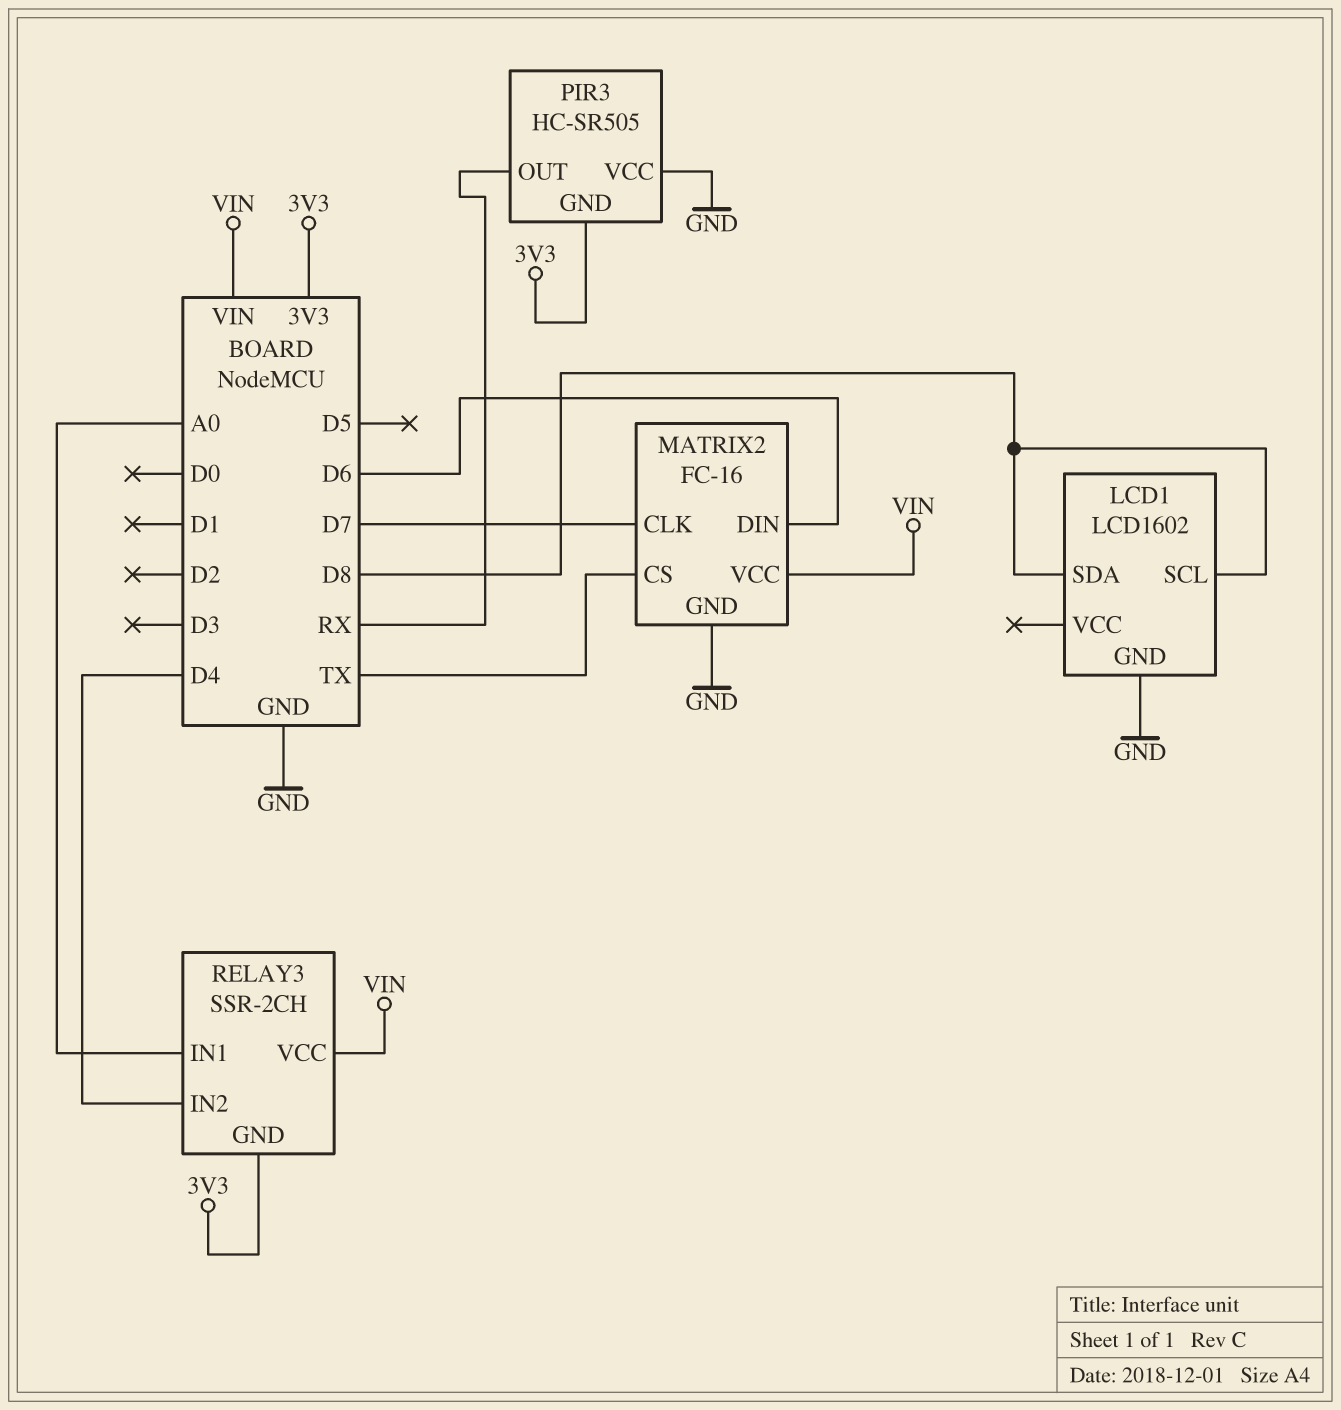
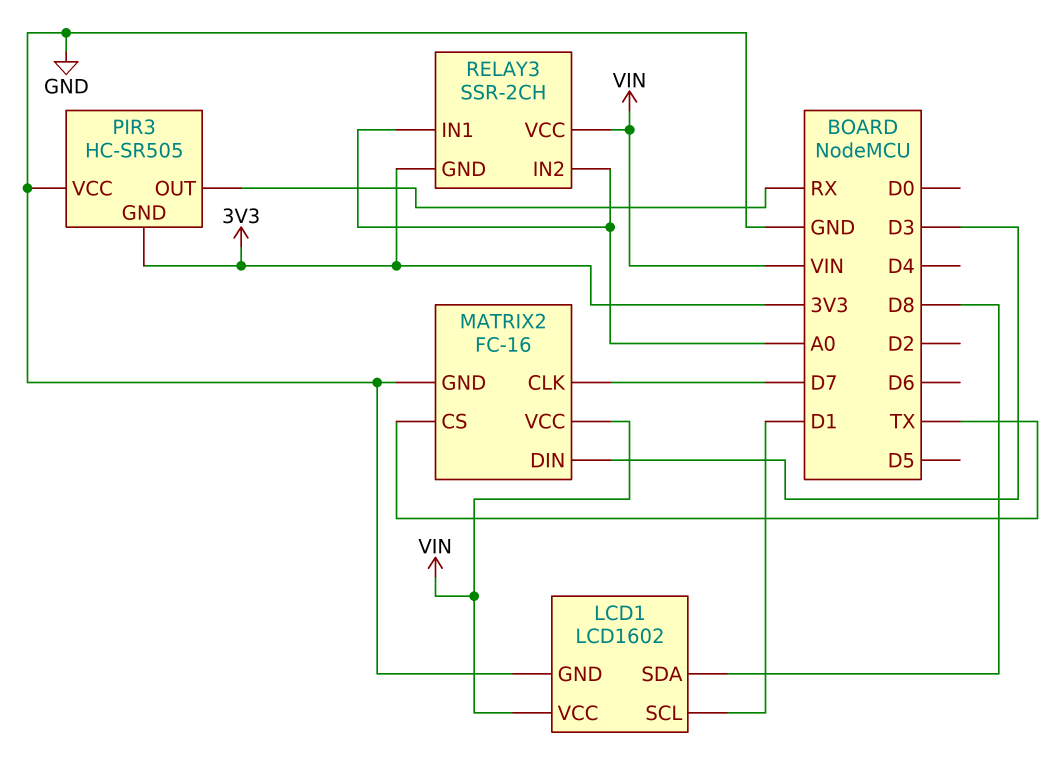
LCD1 pin SCL: D8 -> D1
LCD1 pin VCC: none -> VIN
MATRIX2 pin DIN: D6 -> D3
RELAY3 pin IN2: D4 -> A0

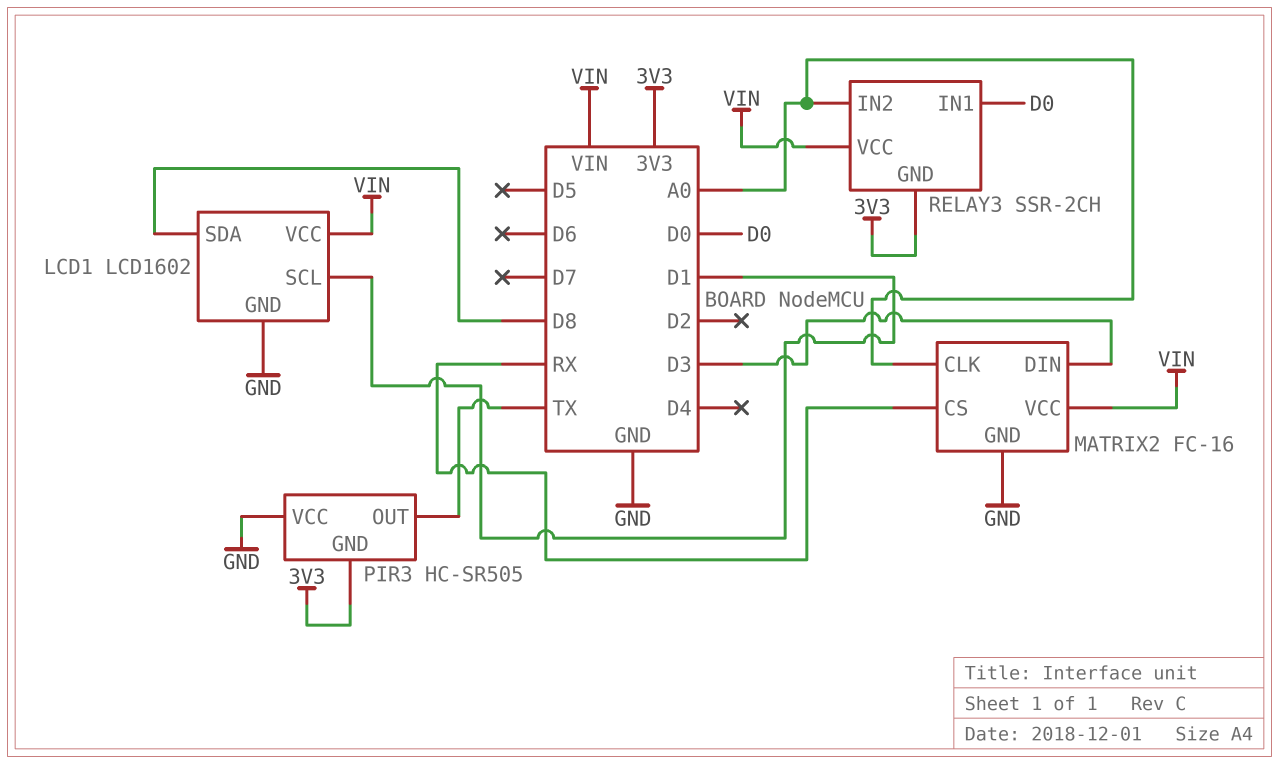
MATRIX2 pin CLK: D7 -> A0
MATRIX2 pin CS: TX -> RX
PIR3 pin OUT: RX -> TX
RELAY3 pin IN1: A0 -> D0

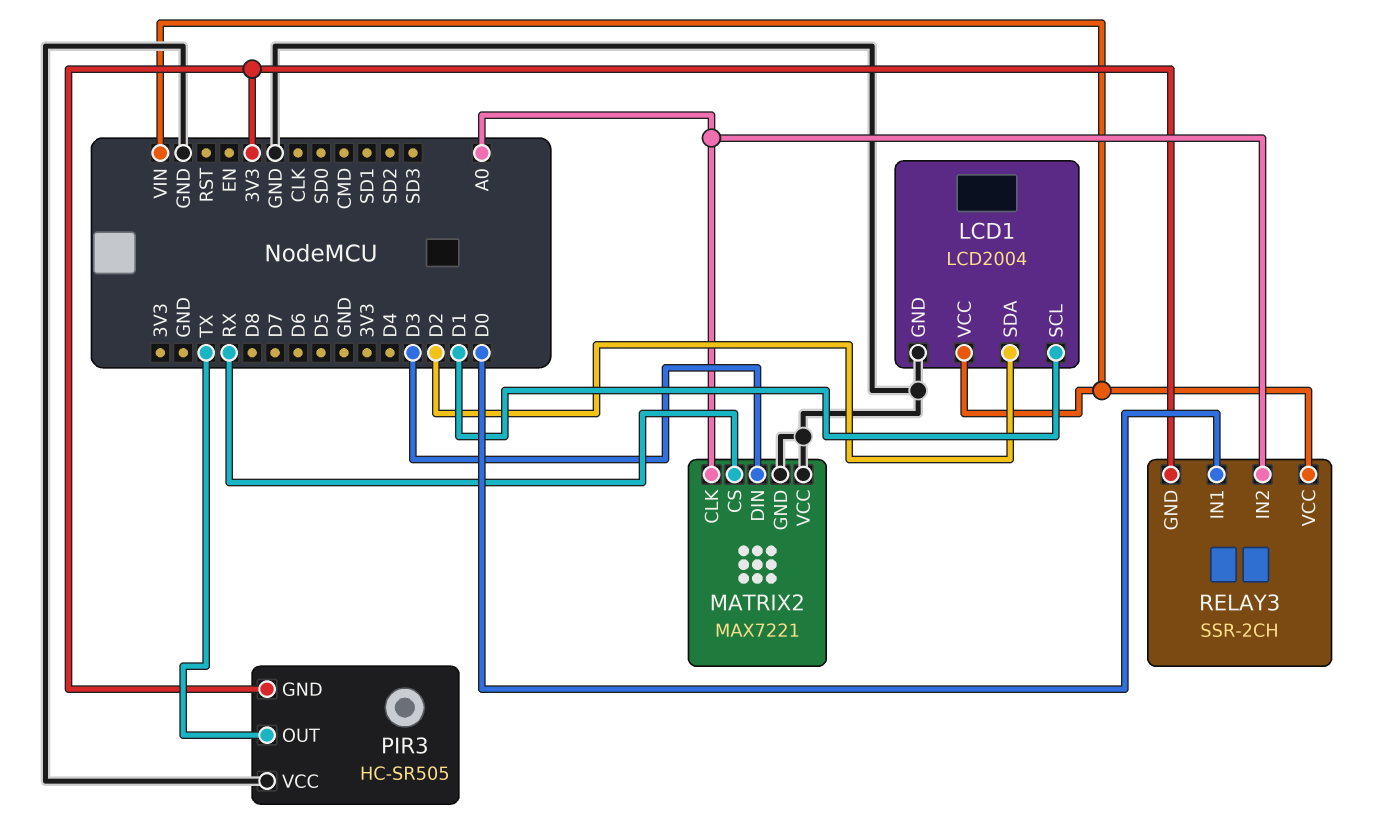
LCD1: LCD1602 -> LCD2004
LCD1 pin SDA: D8 -> D2
MATRIX2: FC-16 -> MAX7221
MATRIX2 pin VCC: VIN -> GND

